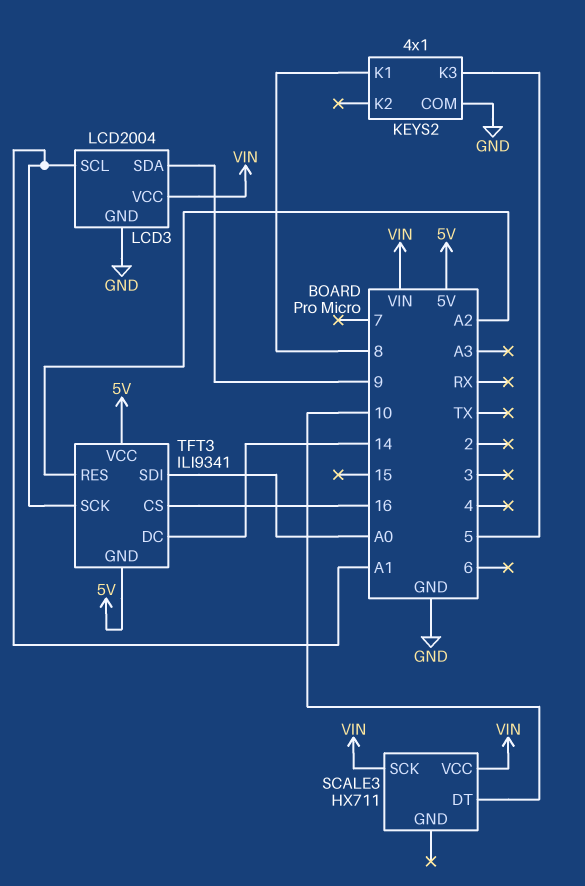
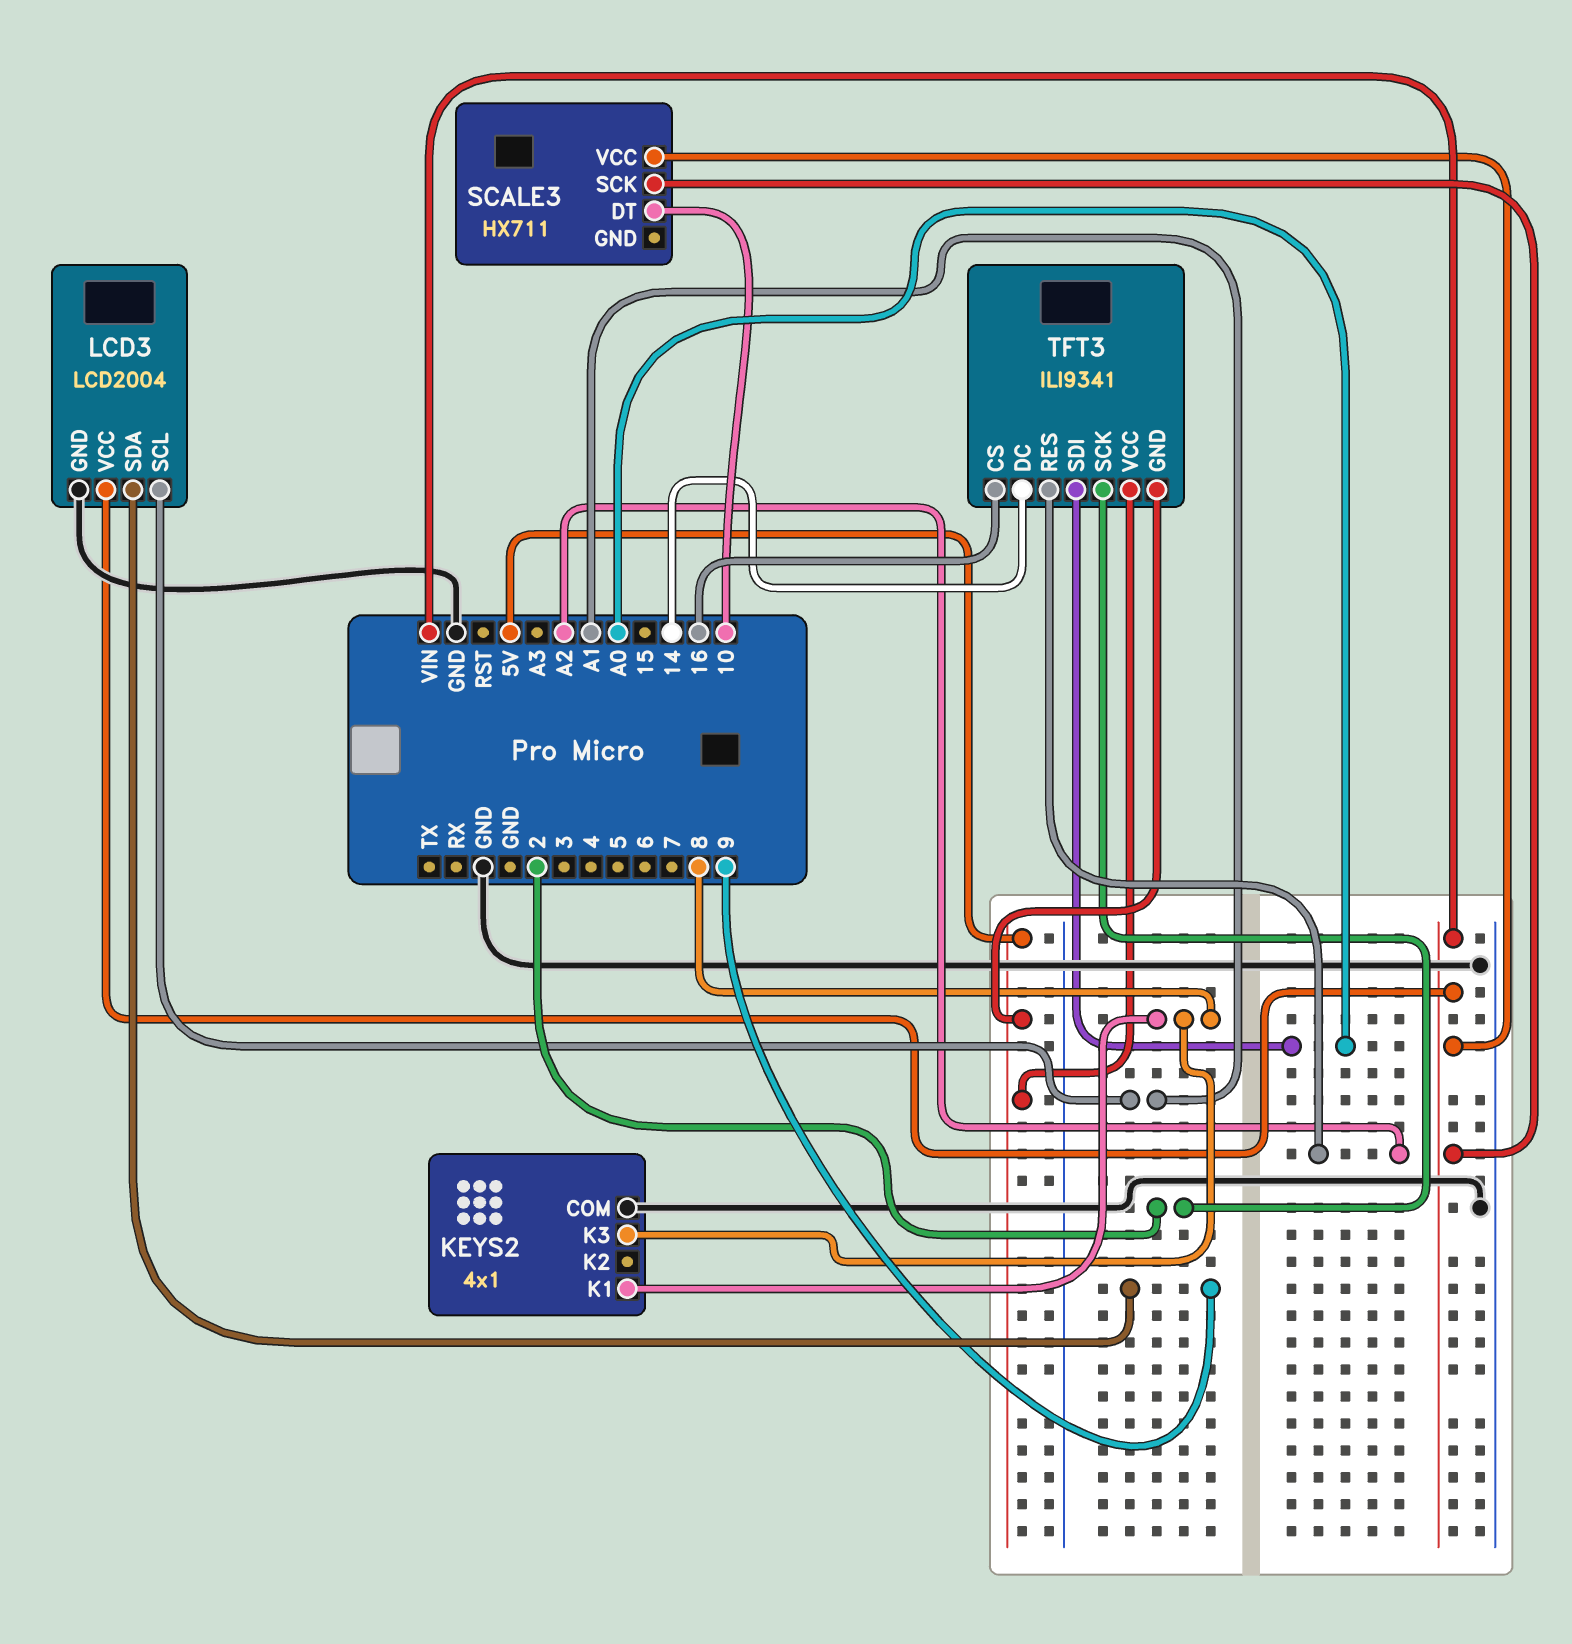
KEYS2 pin K3: 5 -> 8
TFT3 pin SCK: A1 -> 2

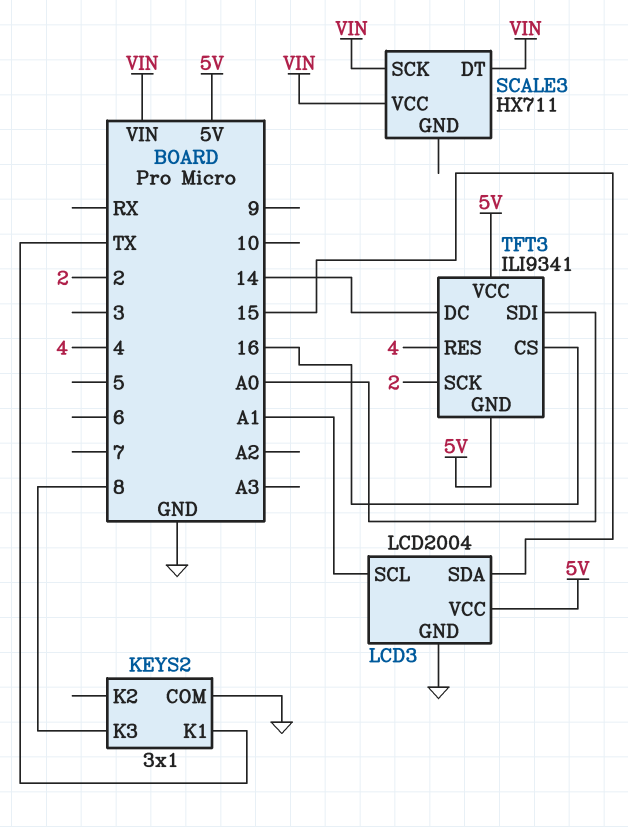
KEYS2: 4x1 -> 3x1
KEYS2 pin K1: 8 -> TX
LCD3 pin SDA: 9 -> 15
LCD3 pin VCC: VIN -> 5V
SCALE3 pin DT: 10 -> VIN
TFT3 pin RES: A2 -> 4

